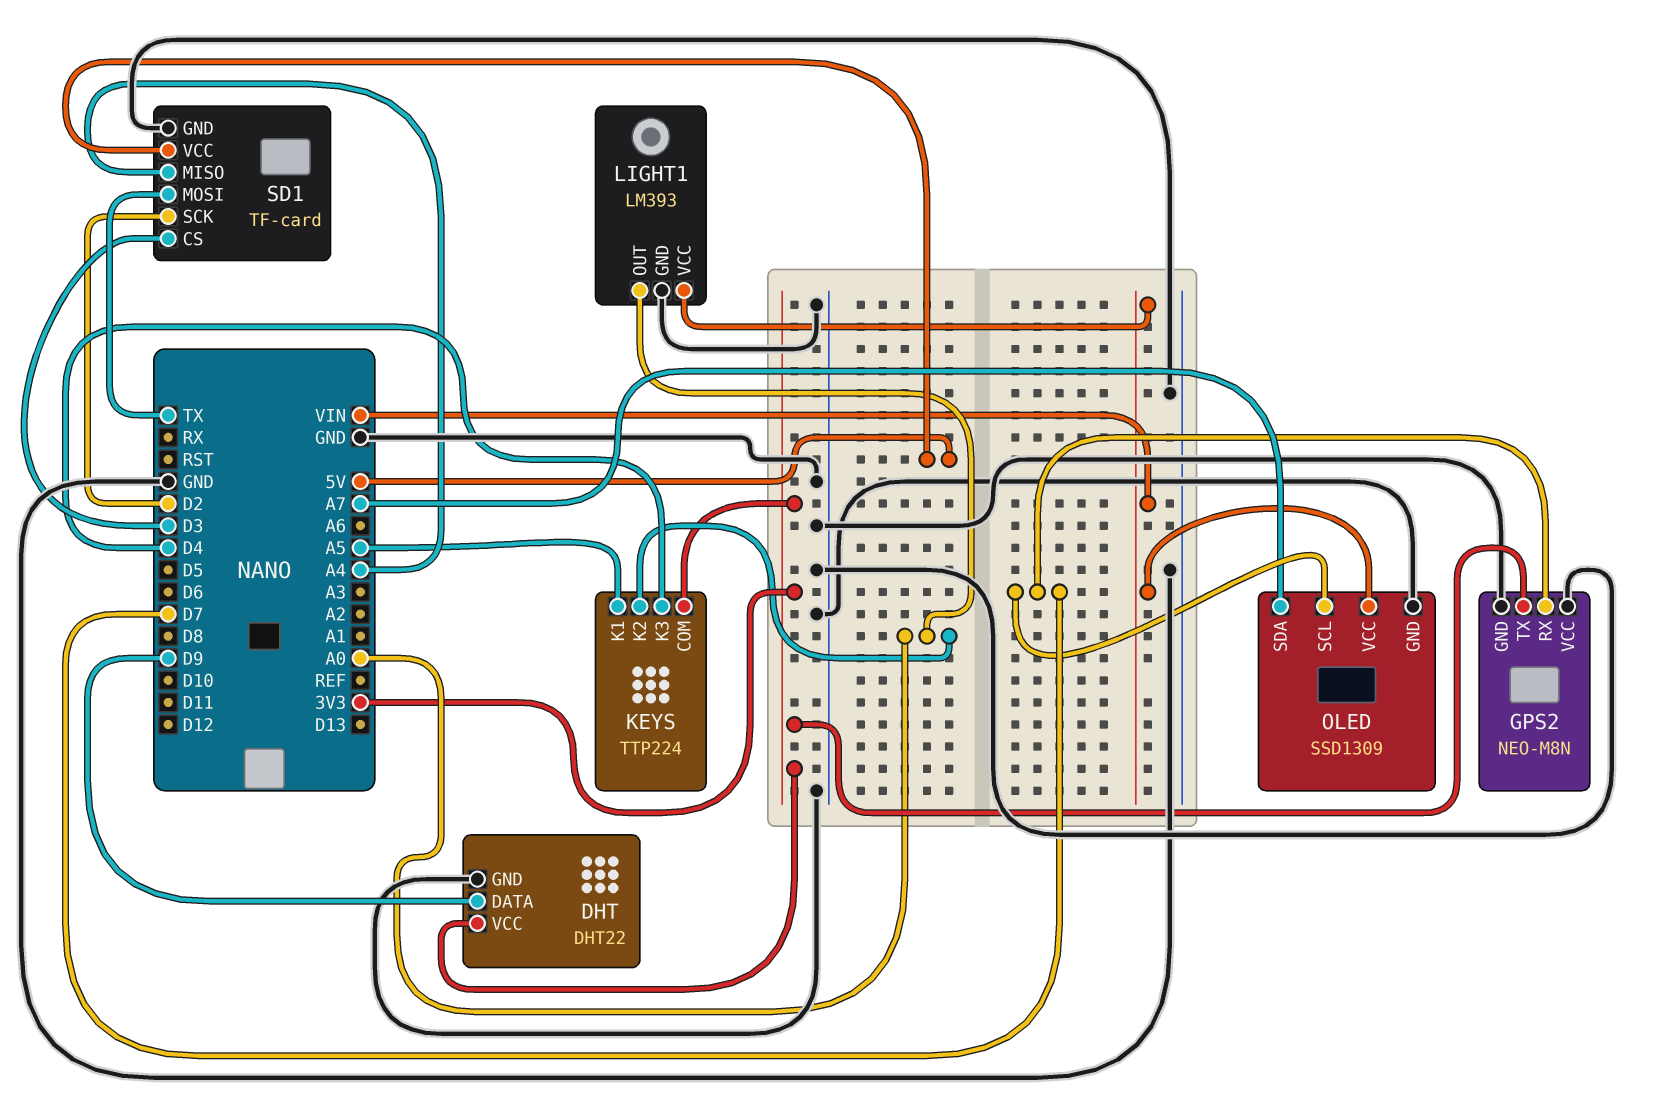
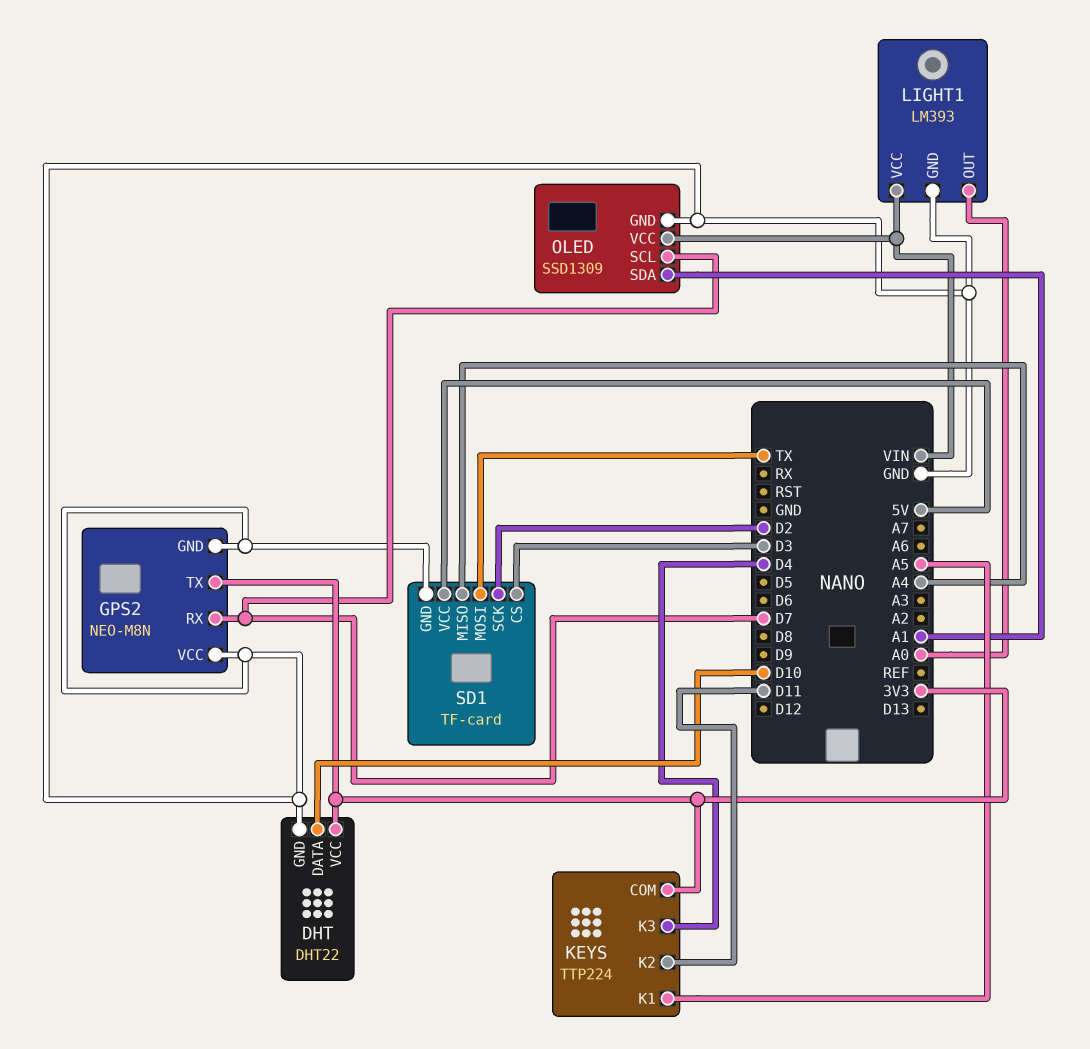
DHT pin DATA: D9 -> D10
KEYS pin K2: A0 -> D11
OLED pin SDA: A7 -> A1

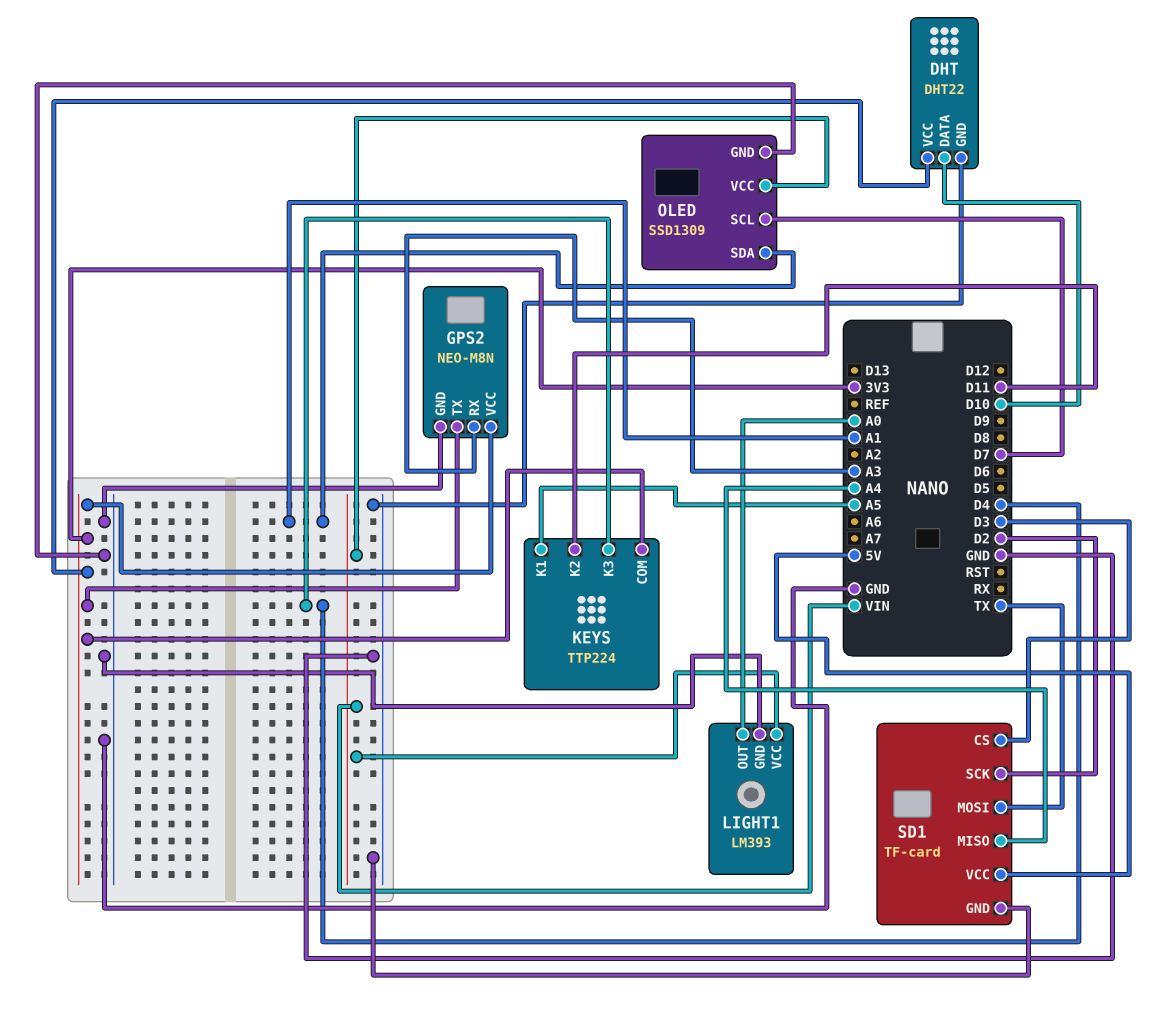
GPS2 pin RX: D7 -> A3
GPS2 pin VCC: GND -> 3V3

